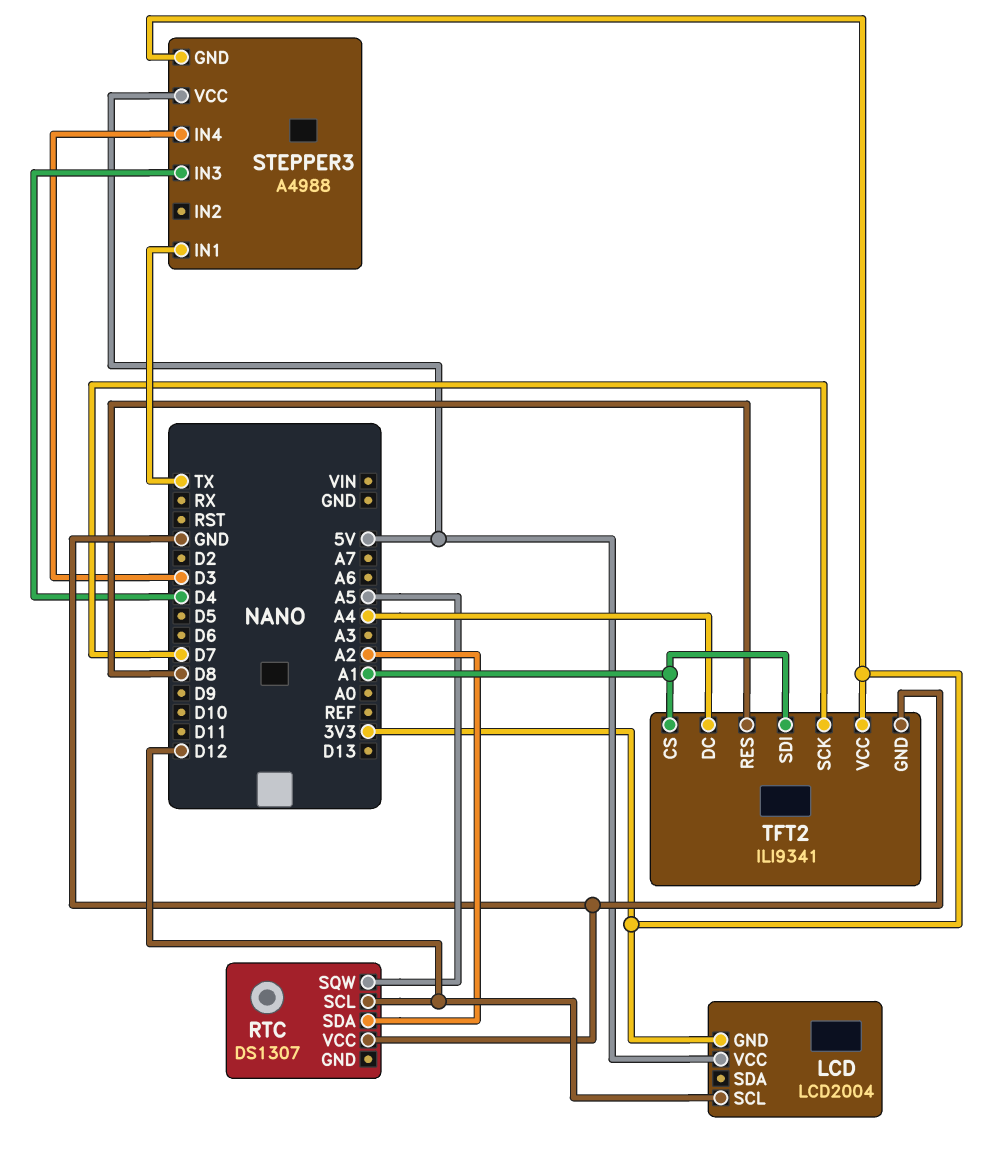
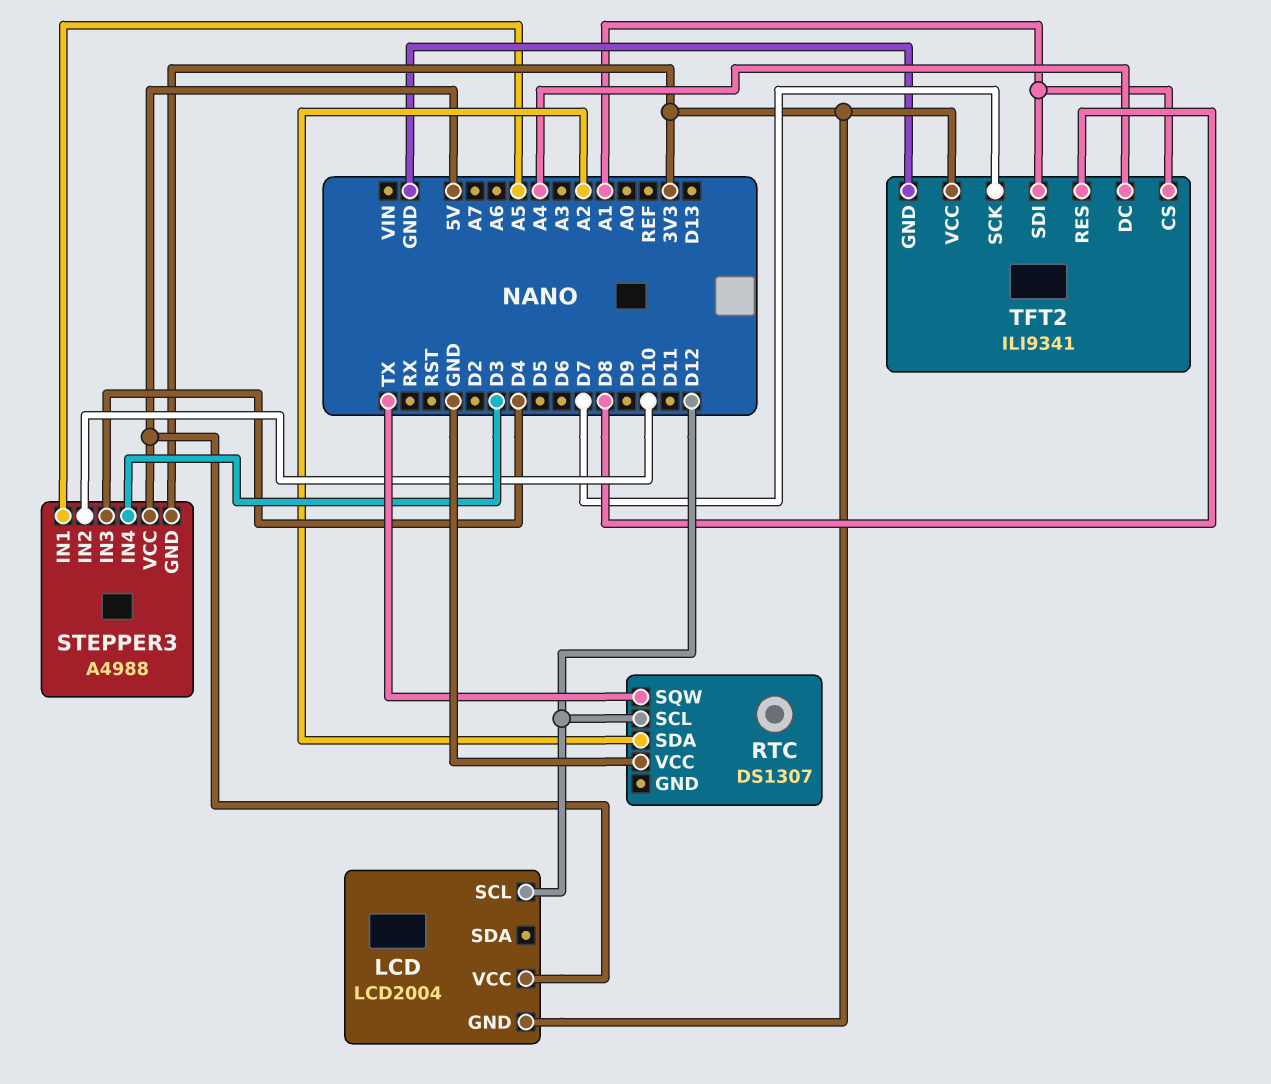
RTC pin SQW: A5 -> TX
STEPPER3 pin IN1: TX -> A5
STEPPER3 pin IN2: none -> D10

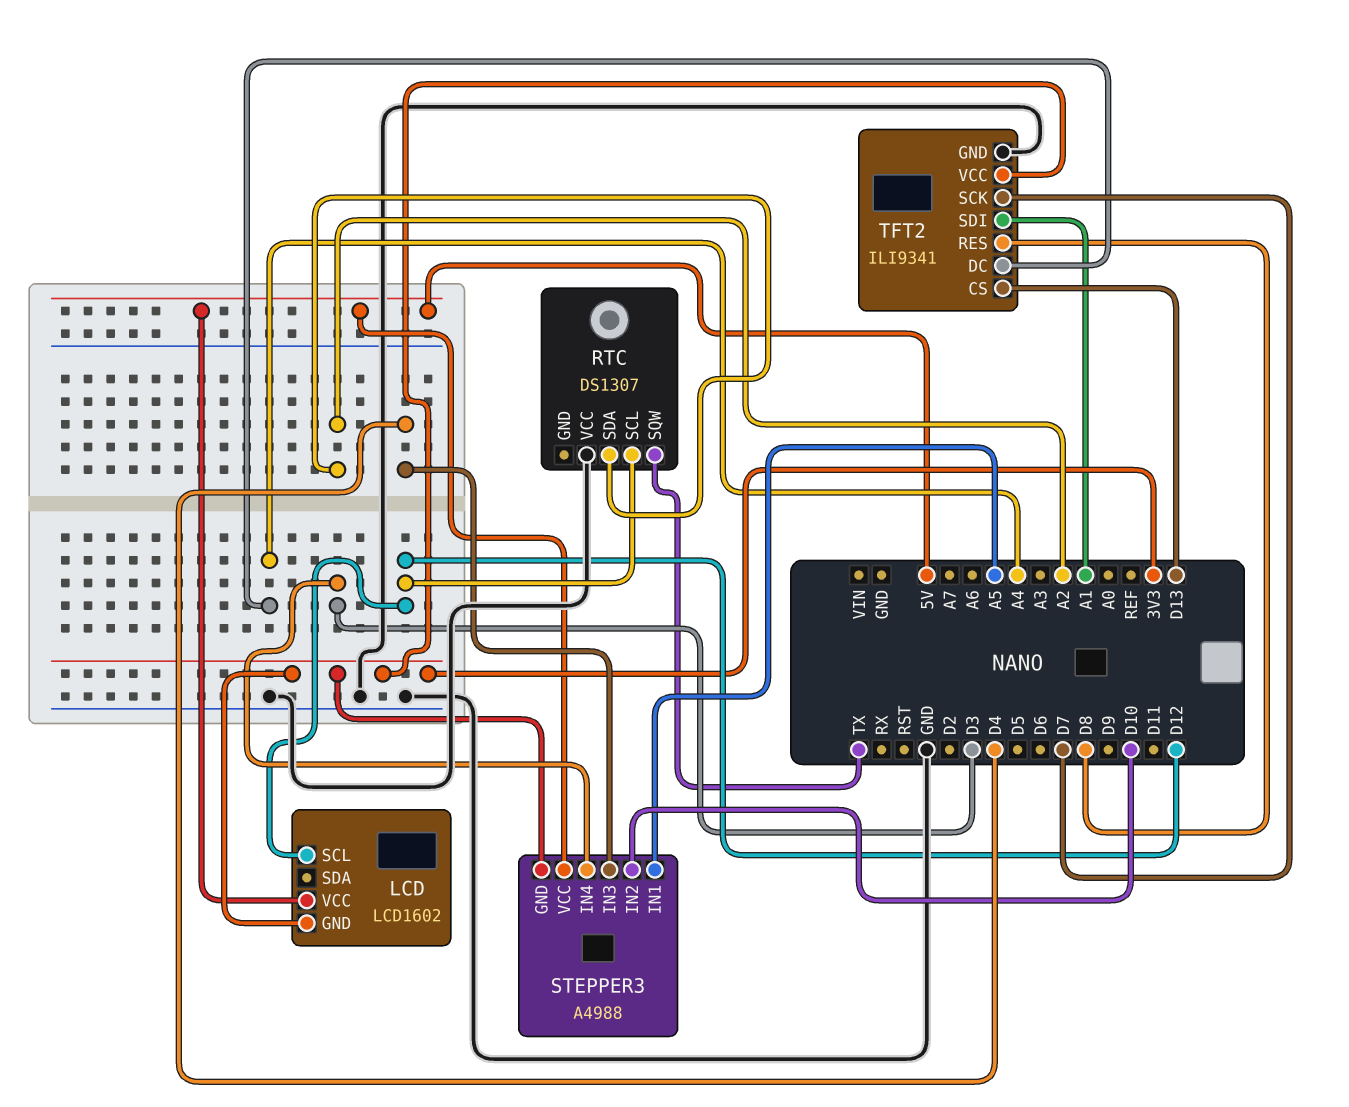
LCD: LCD2004 -> LCD1602
TFT2 pin CS: A1 -> D13

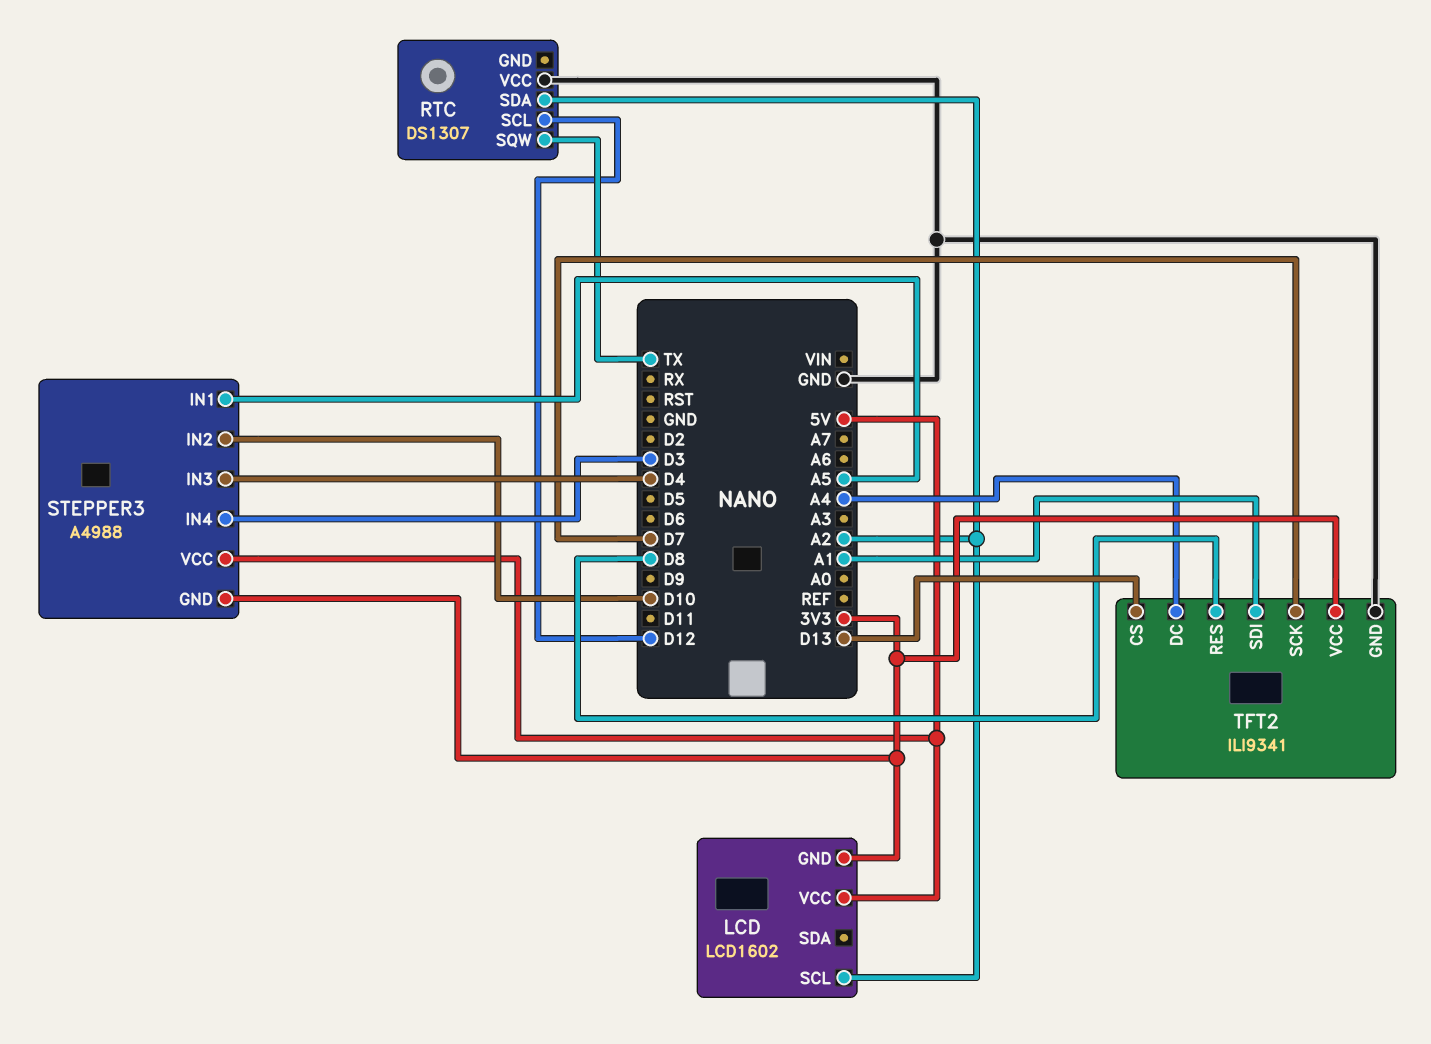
LCD pin SCL: D12 -> A2

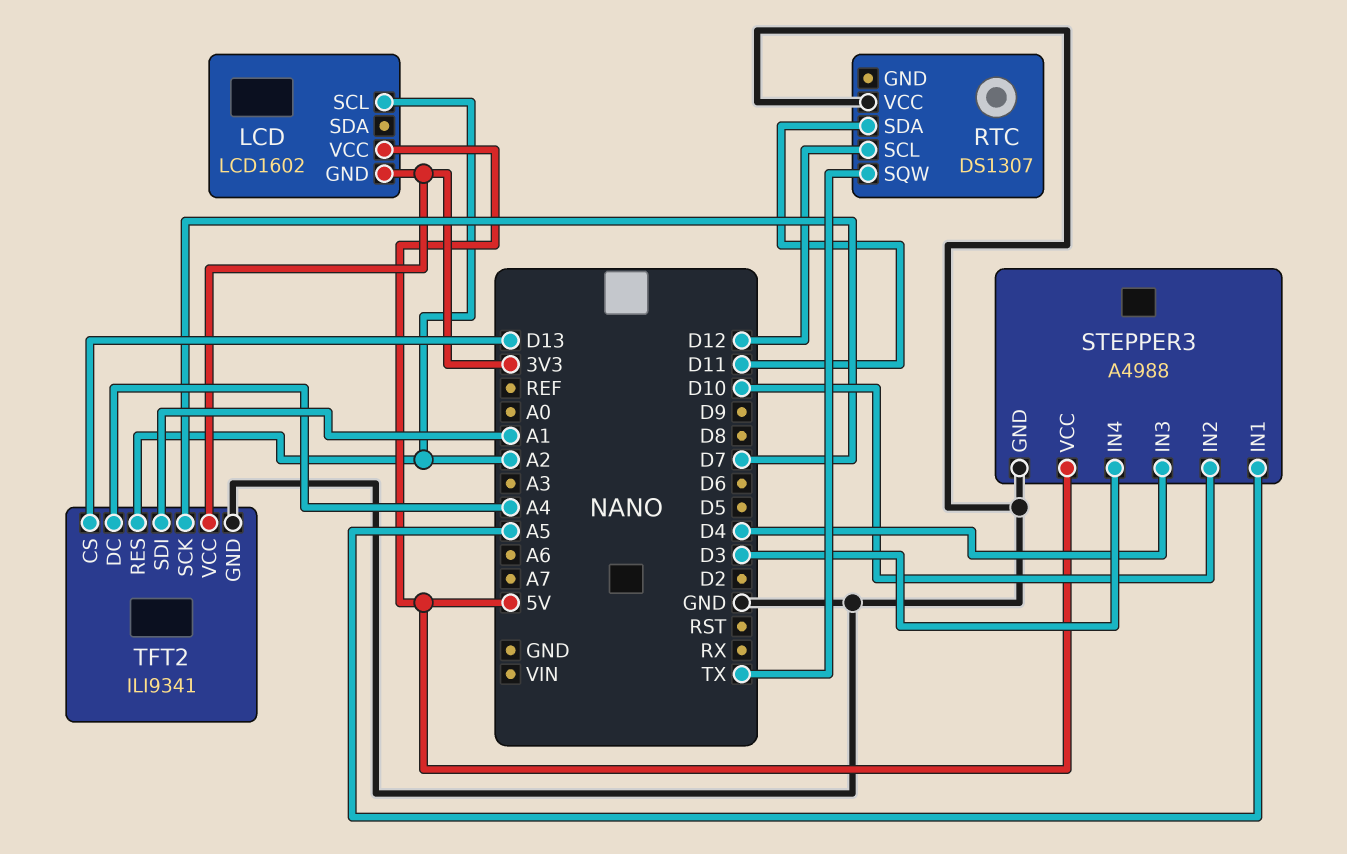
RTC pin SDA: A2 -> D11
STEPPER3 pin GND: 3V3 -> GND
TFT2 pin RES: D8 -> A2

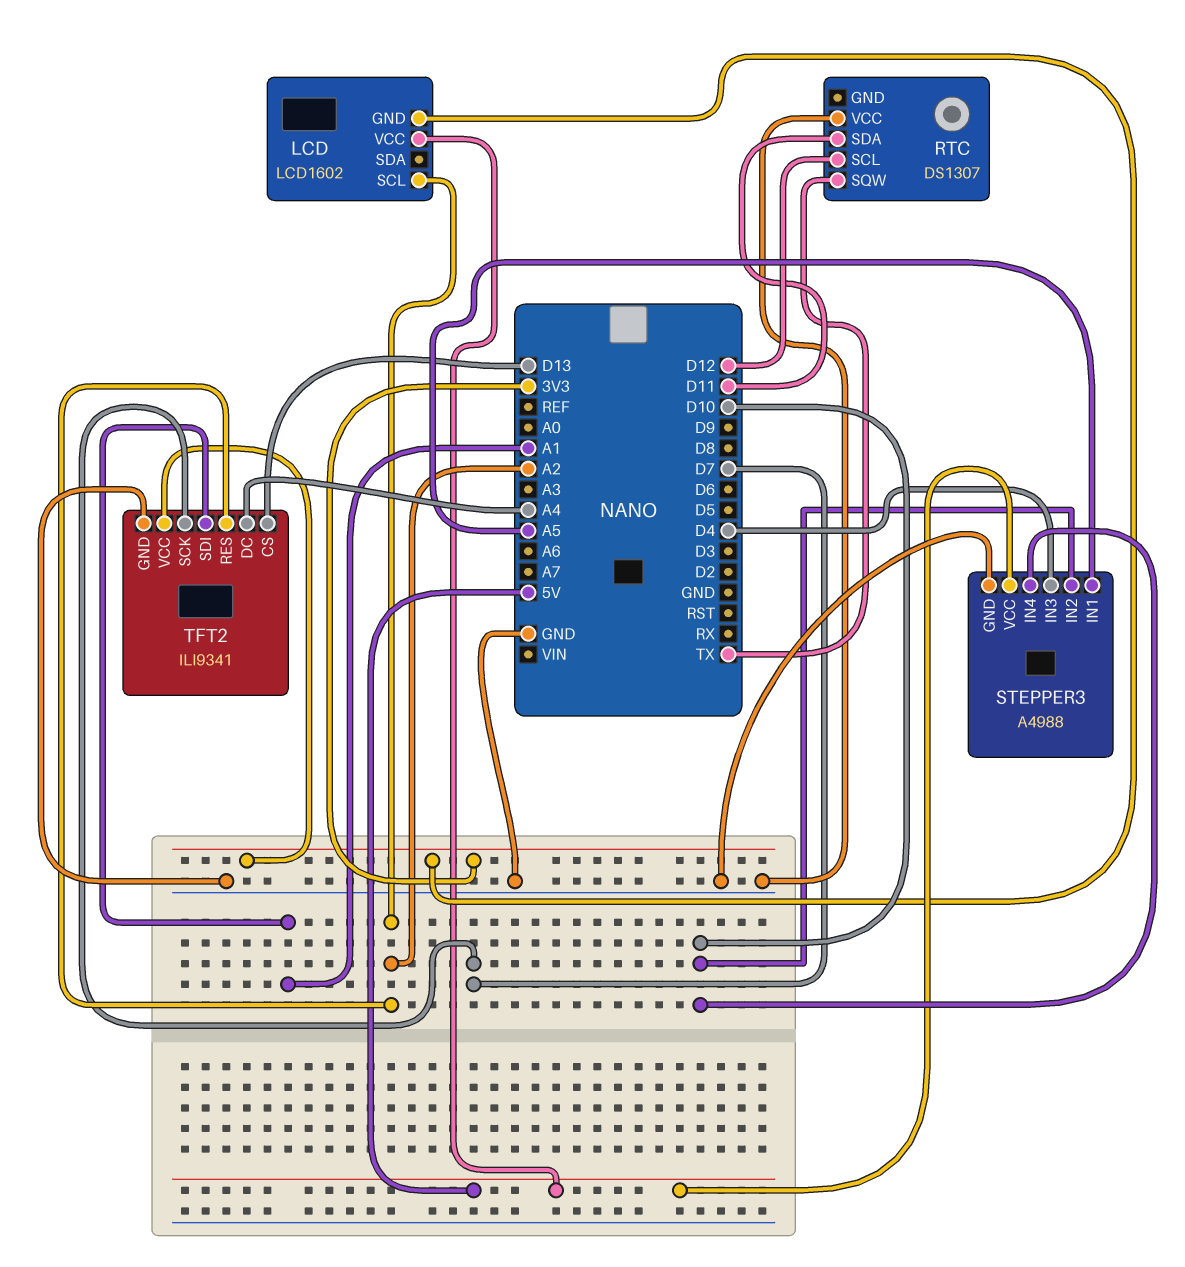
STEPPER3 pin IN4: D3 -> D10

